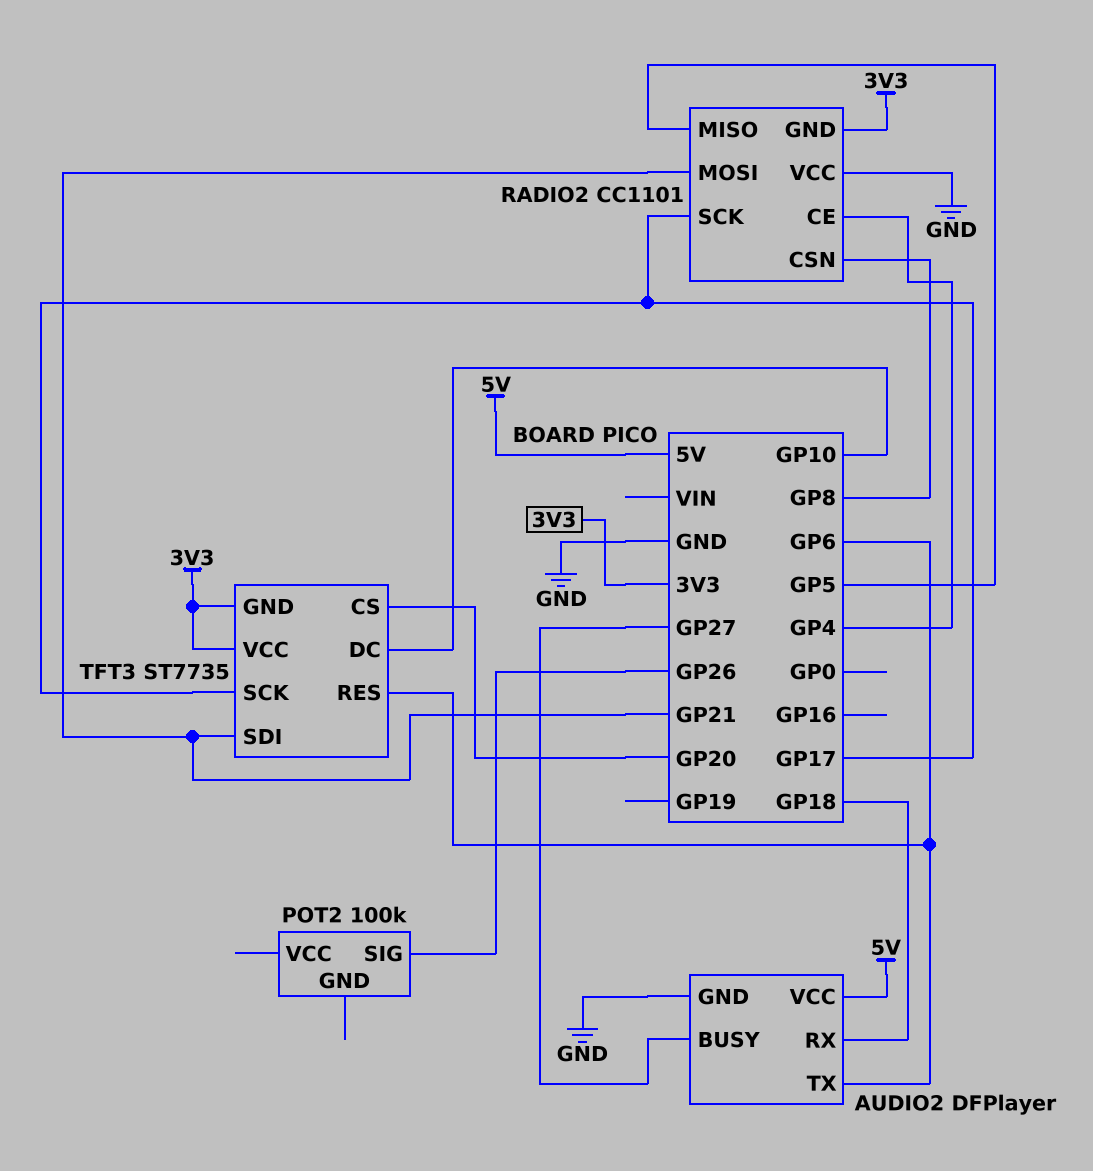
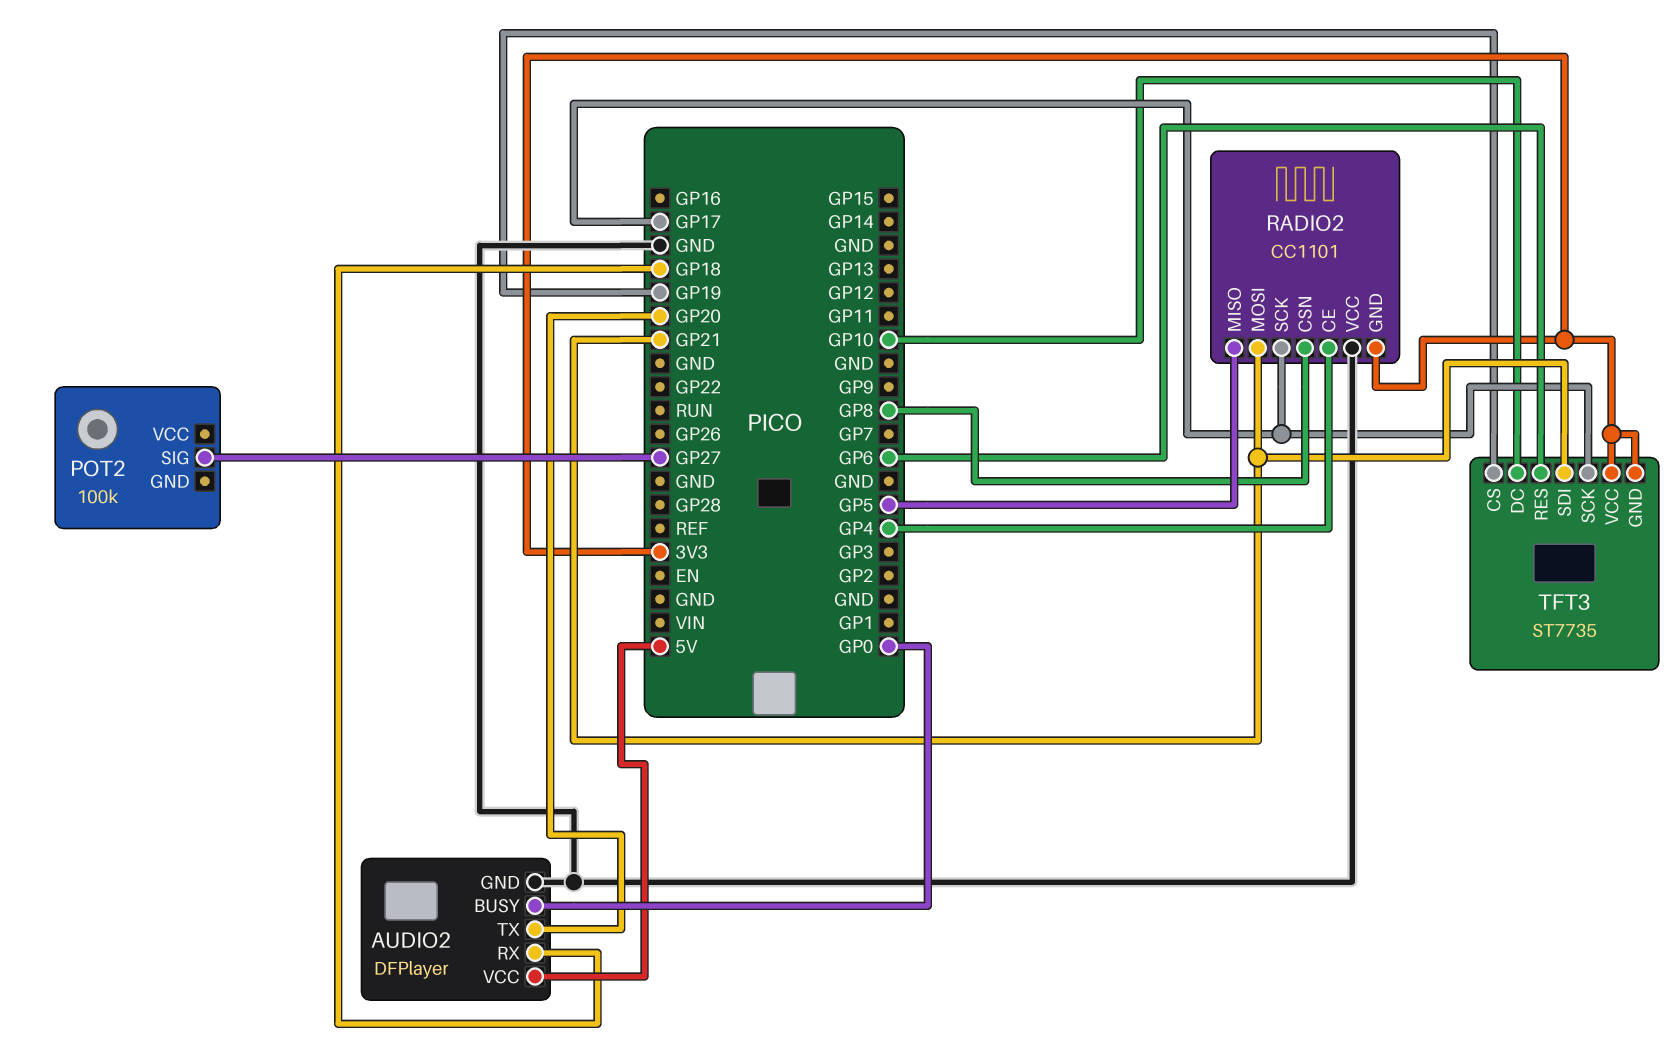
AUDIO2 pin BUSY: GP27 -> GP0
AUDIO2 pin TX: GP6 -> GP20
POT2 pin SIG: GP26 -> GP27
TFT3 pin CS: GP20 -> GP19

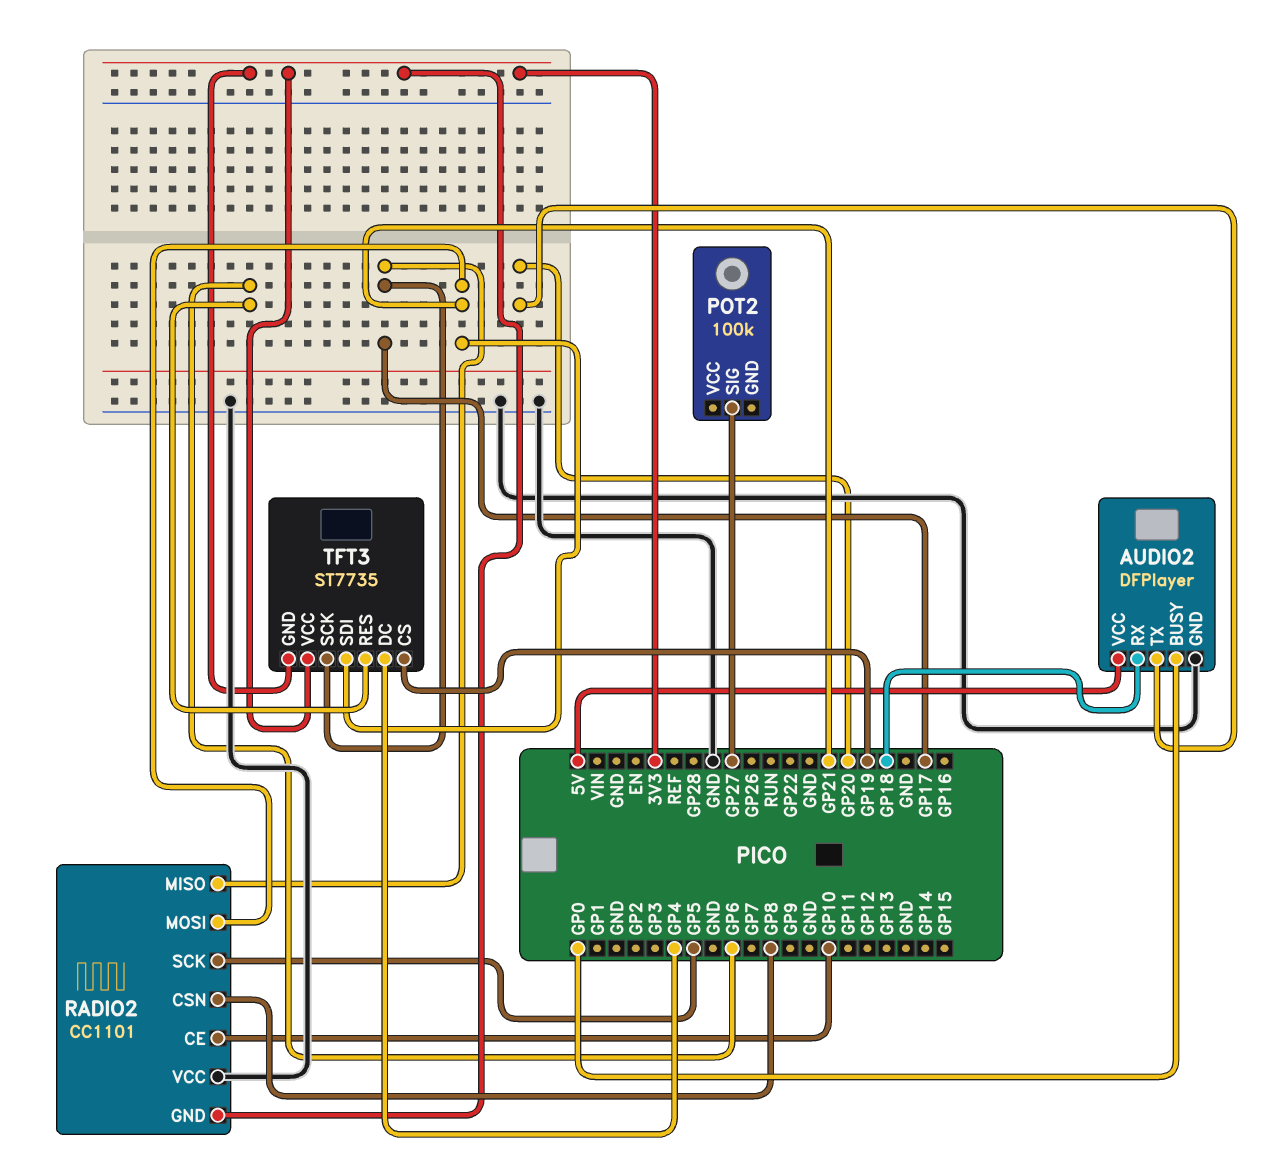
RADIO2 pin CE: GP4 -> GP10
RADIO2 pin MISO: GP5 -> GP17
RADIO2 pin SCK: GP17 -> GP5
TFT3 pin DC: GP10 -> GP4

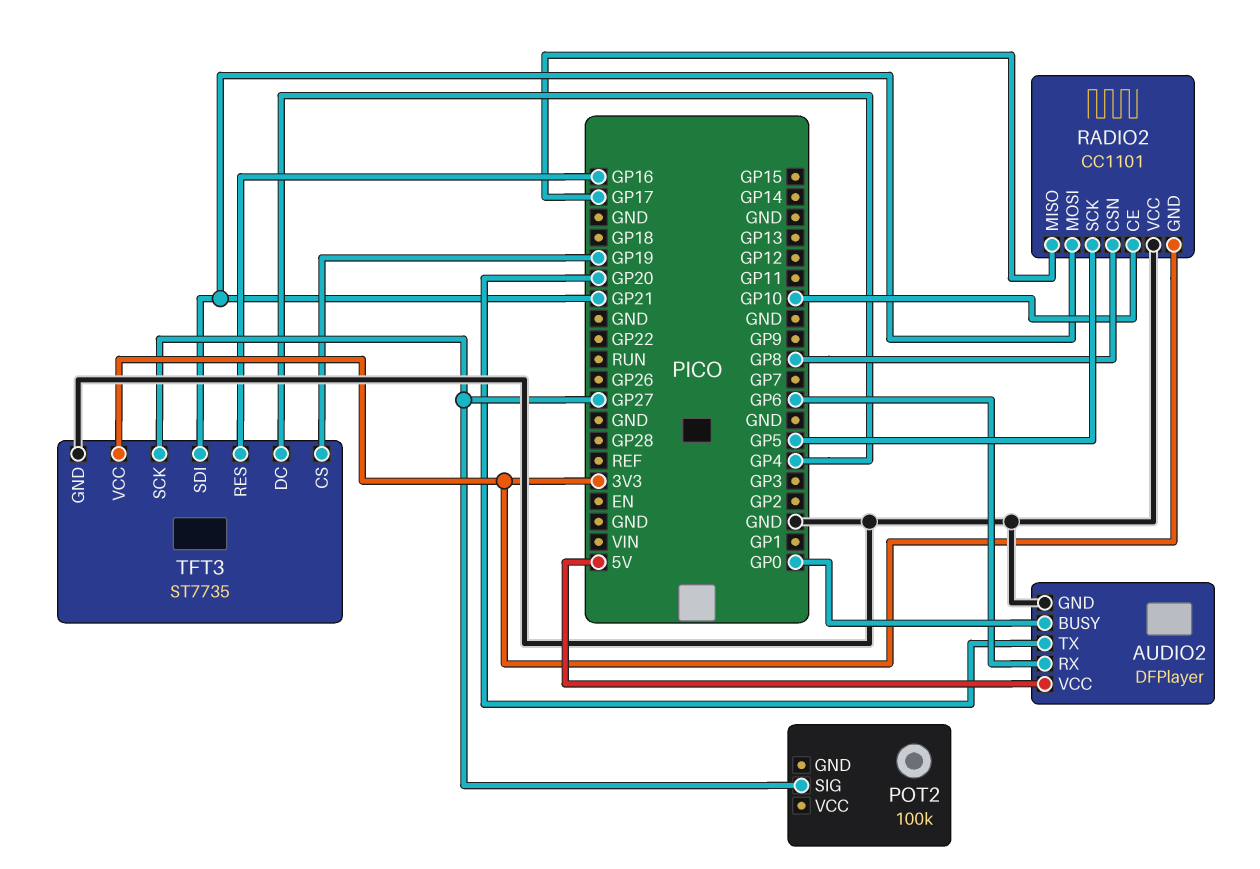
AUDIO2 pin RX: GP18 -> GP6
TFT3 pin GND: 3V3 -> GND
TFT3 pin RES: GP6 -> GP16
TFT3 pin SCK: GP17 -> GP27

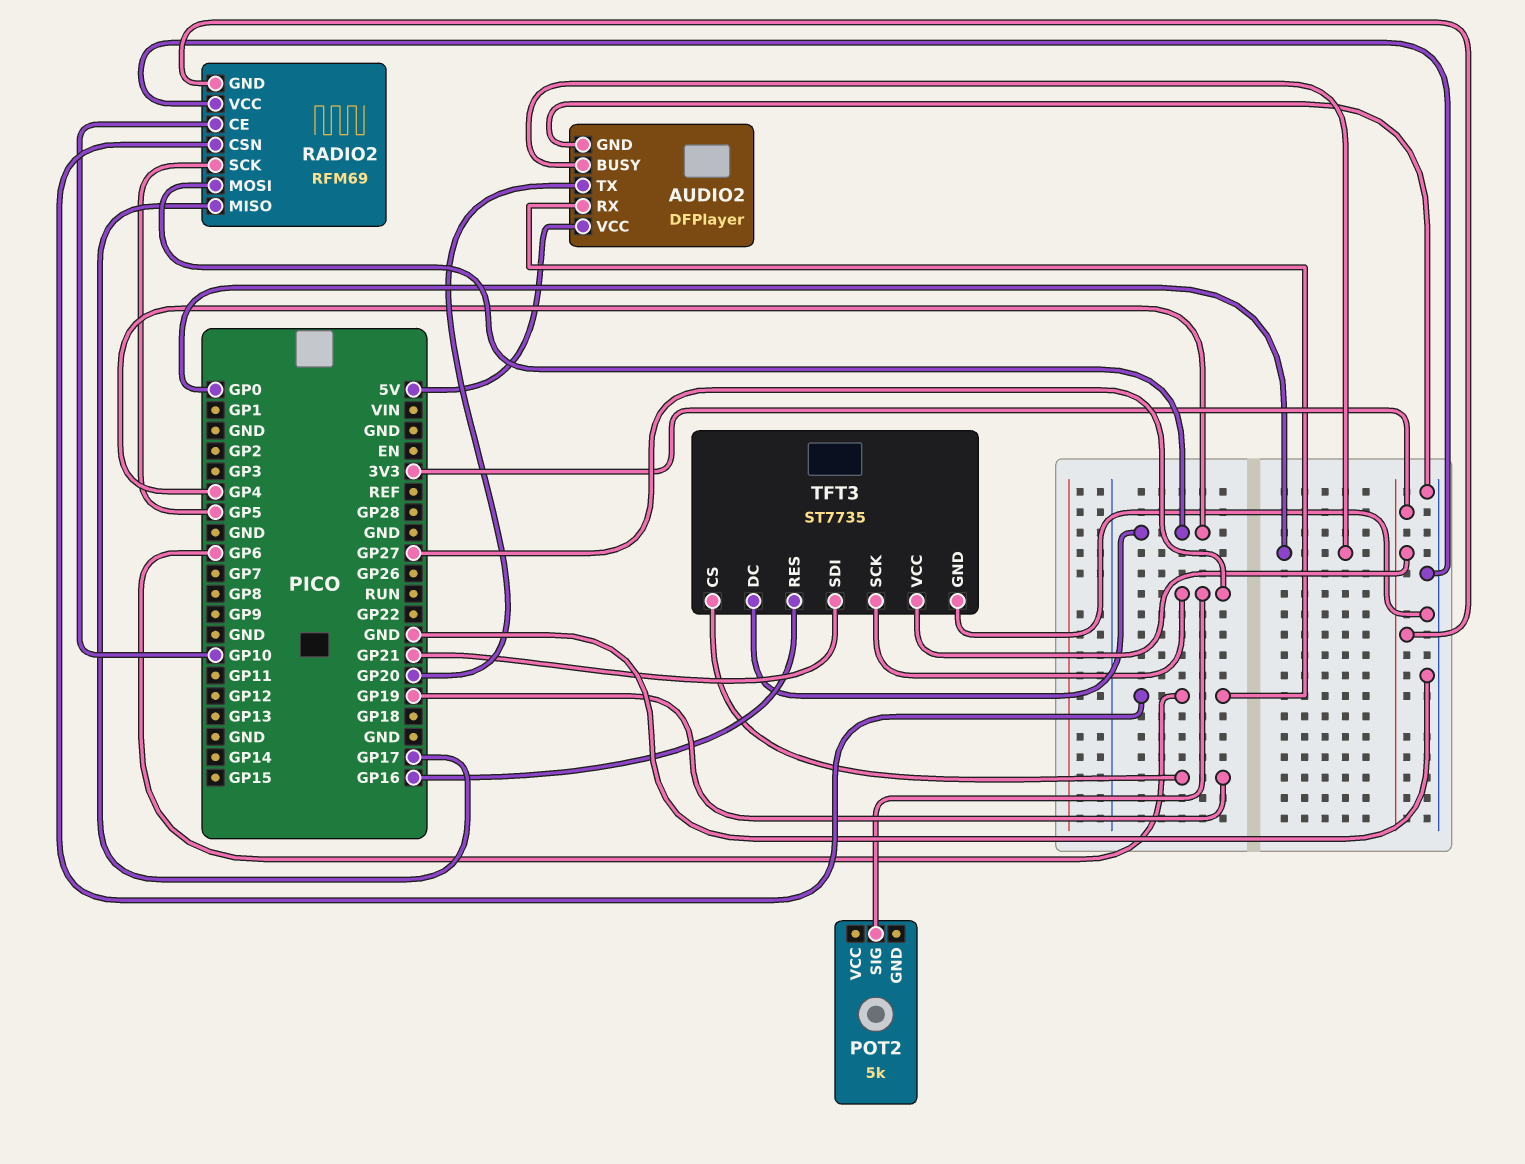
POT2: 100k -> 5k
RADIO2: CC1101 -> RFM69
RADIO2 pin CSN: GP8 -> GP6
RADIO2 pin MOSI: GP21 -> GP4

